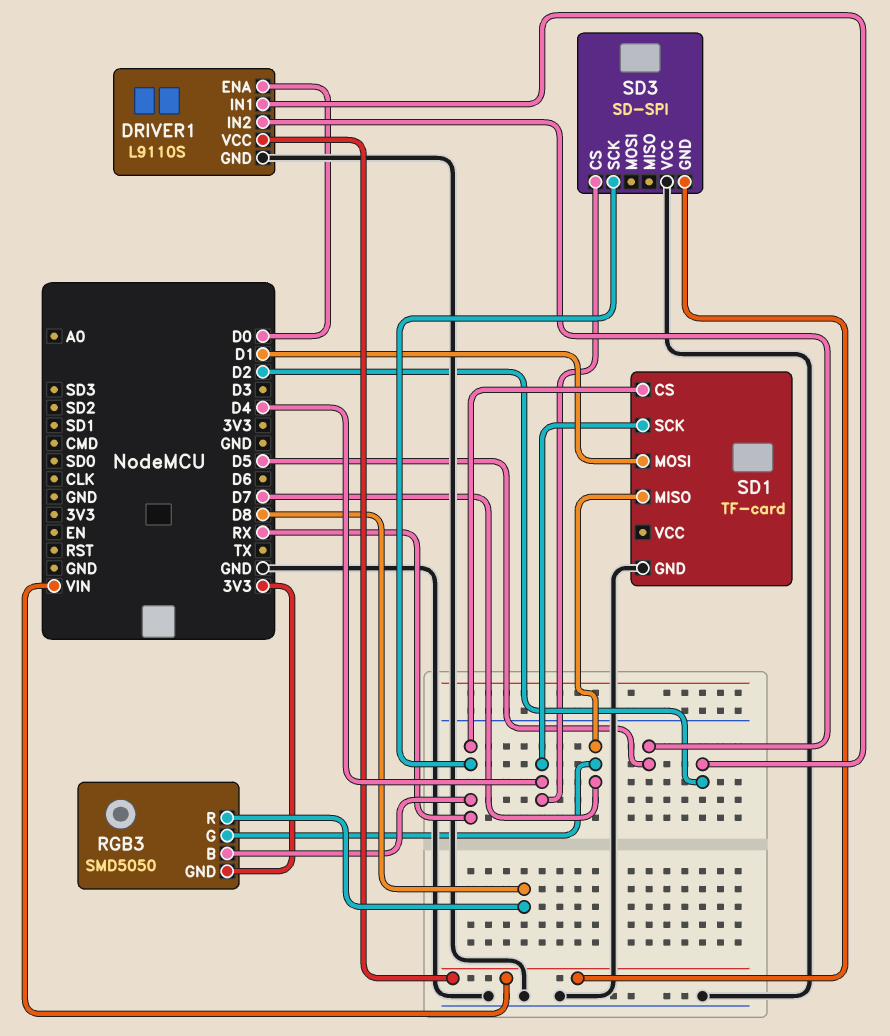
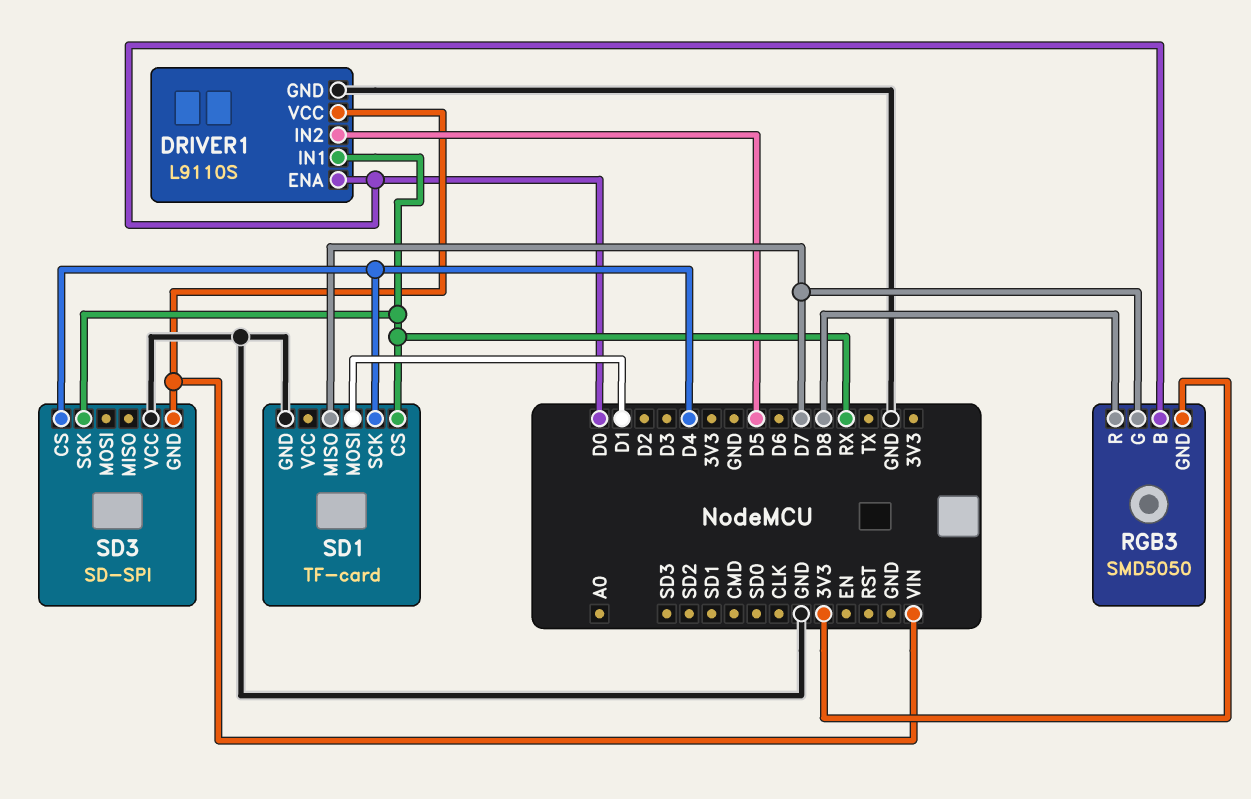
DRIVER1 pin IN1: D2 -> RX
RGB3 pin B: RX -> D0

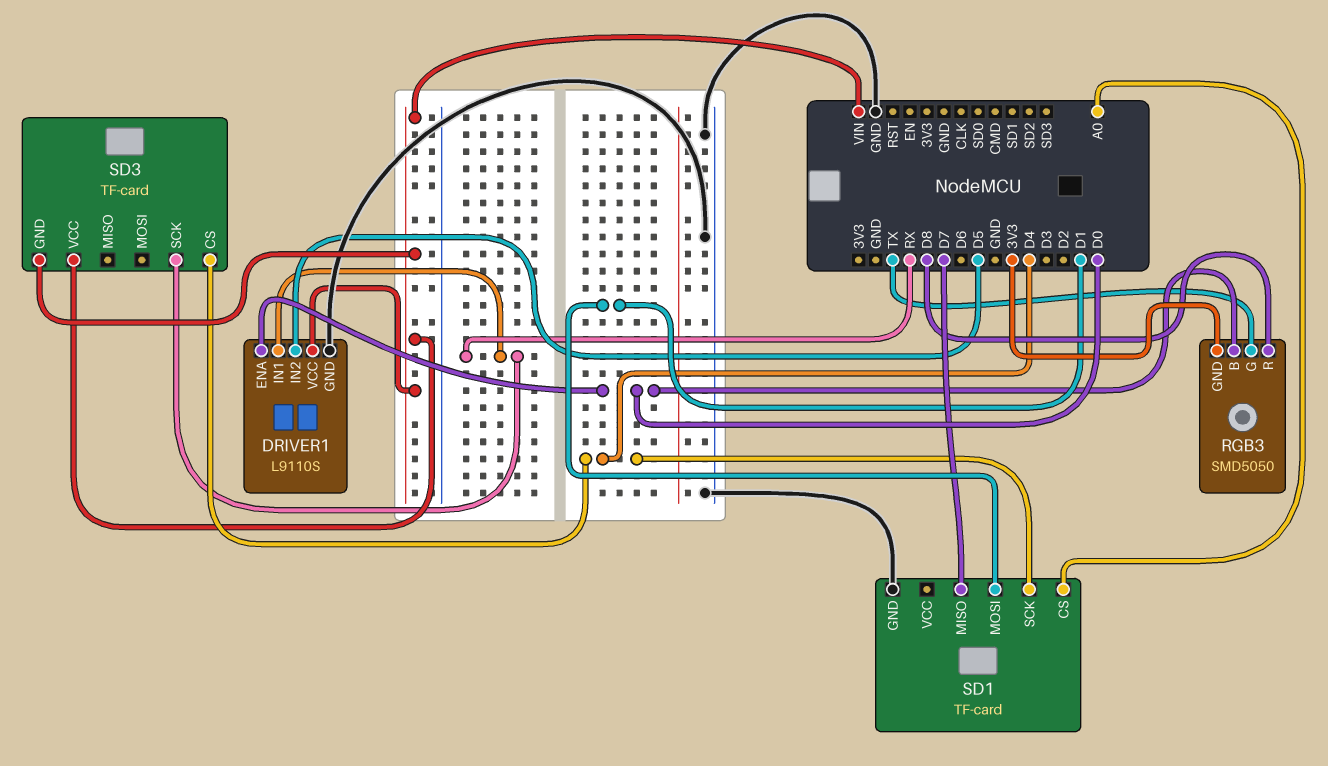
RGB3 pin G: D7 -> TX
SD1 pin CS: RX -> A0
SD3: SD-SPI -> TF-card
SD3 pin VCC: GND -> VIN

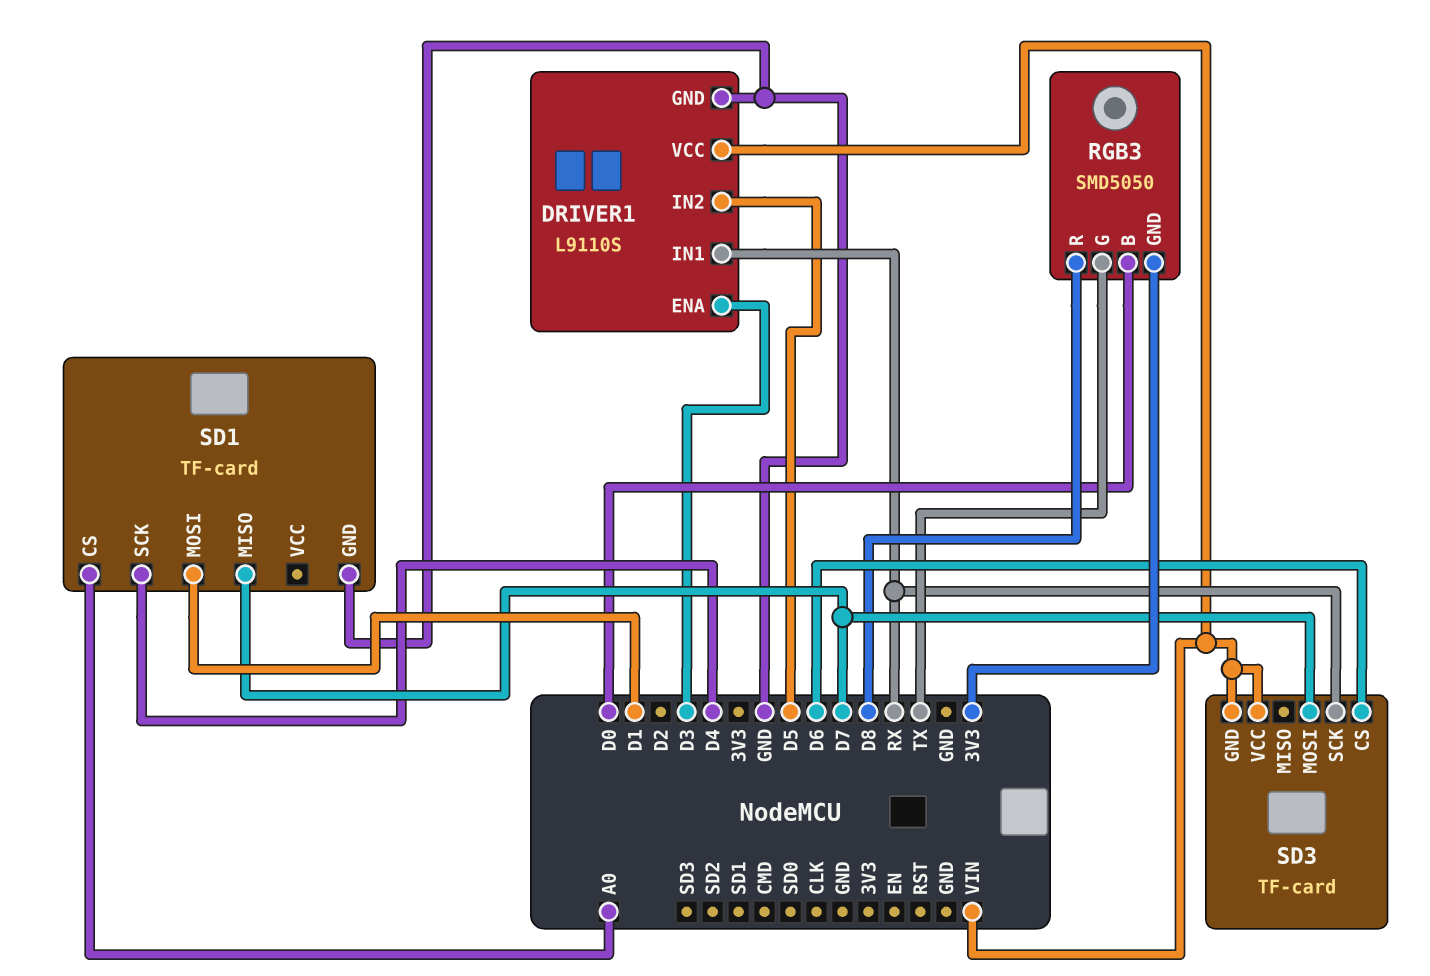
DRIVER1 pin ENA: D0 -> D3
SD3 pin CS: D4 -> D6
SD3 pin MOSI: none -> D7

